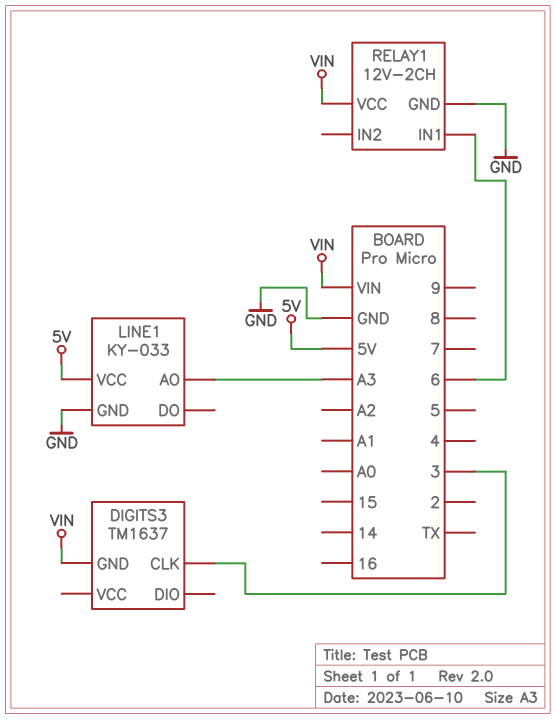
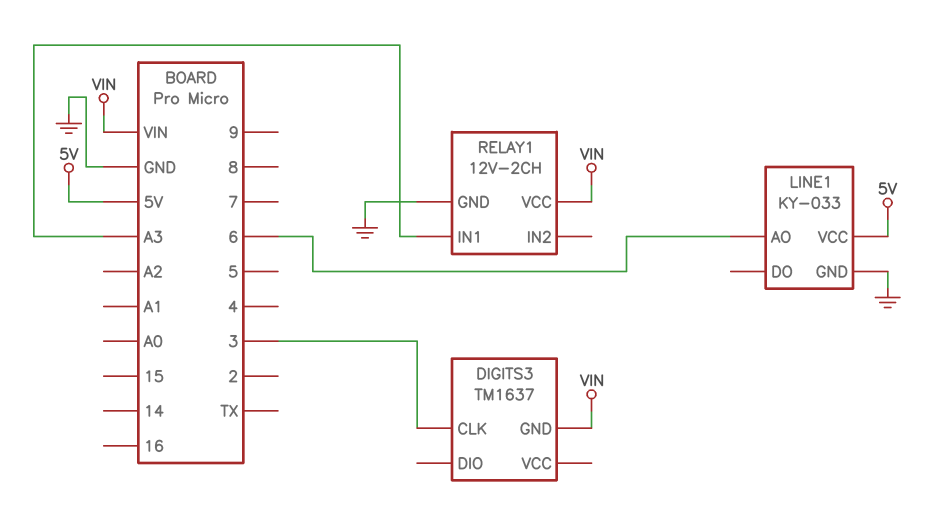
LINE1 pin AO: A3 -> 6
RELAY1 pin IN1: 6 -> A3

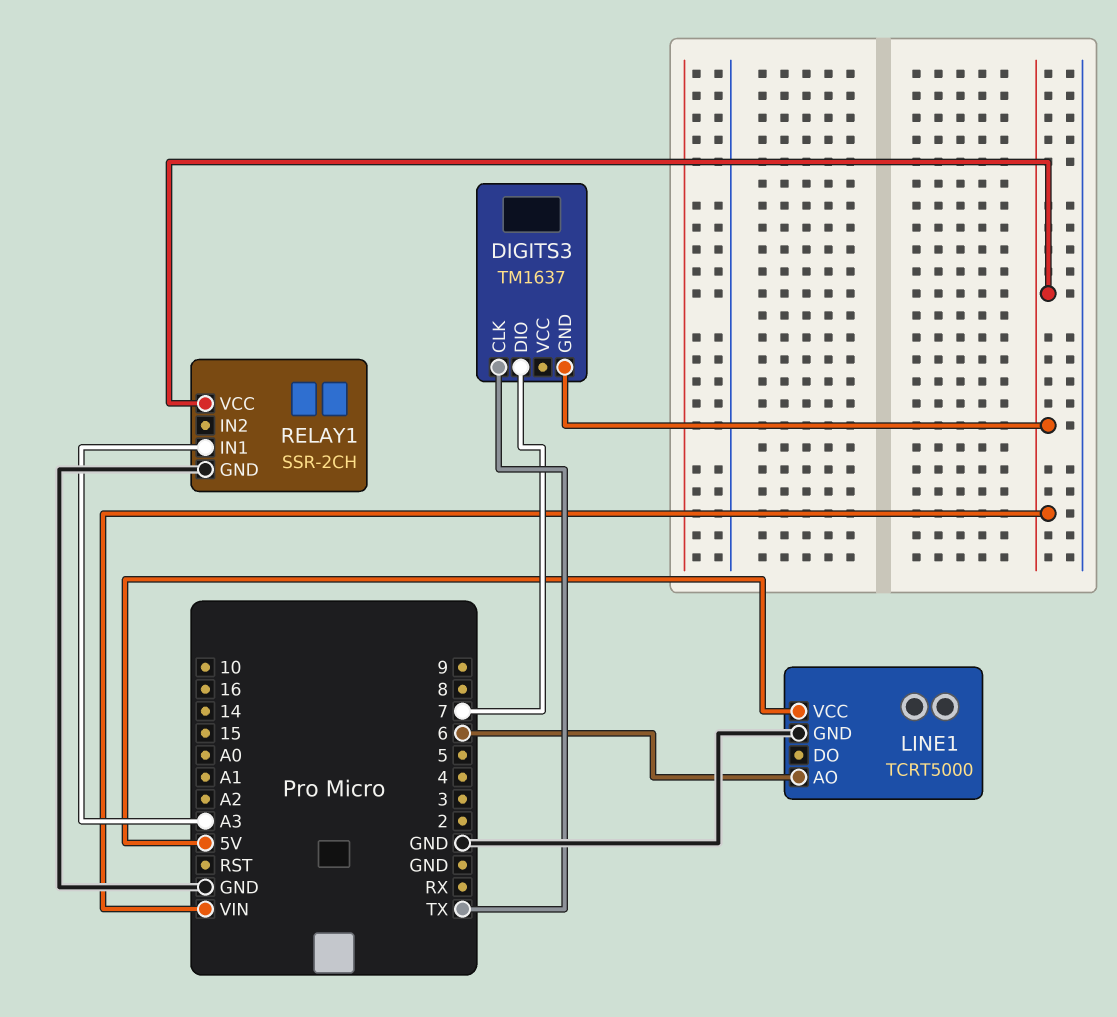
DIGITS3 pin CLK: 3 -> TX
DIGITS3 pin DIO: none -> 7
LINE1: KY-033 -> TCRT5000
RELAY1: 12V-2CH -> SSR-2CH

